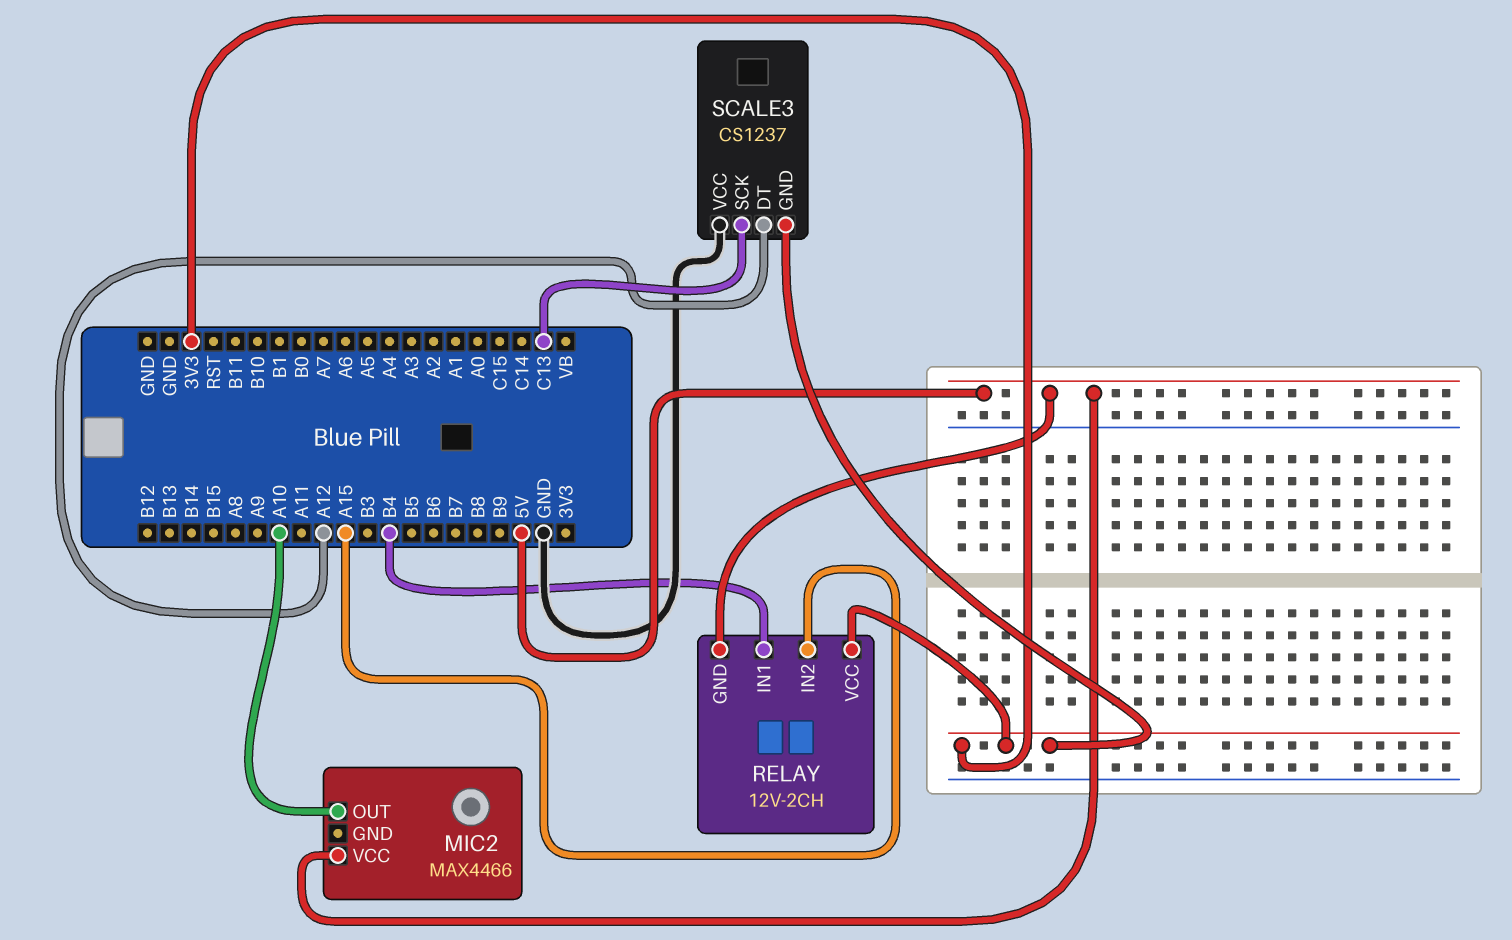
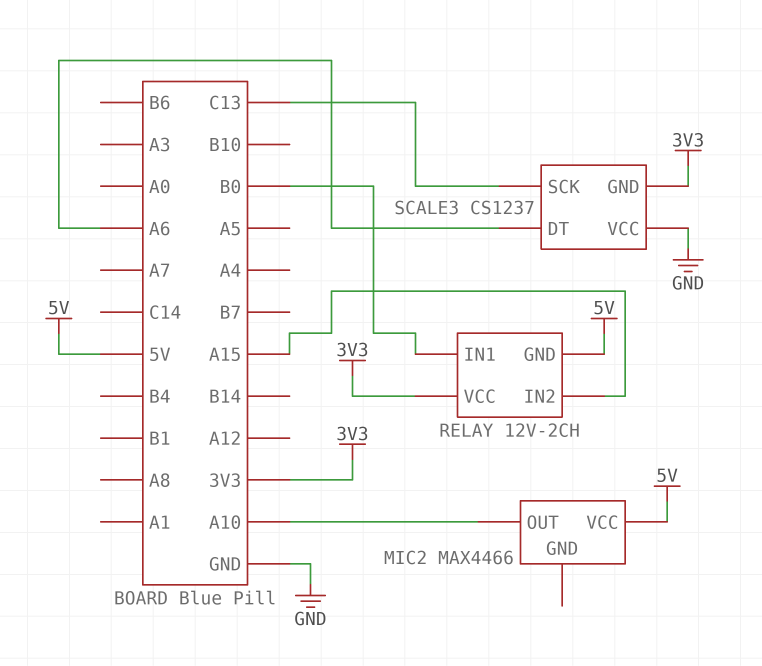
RELAY pin IN1: B4 -> B0
SCALE3 pin DT: A12 -> A6

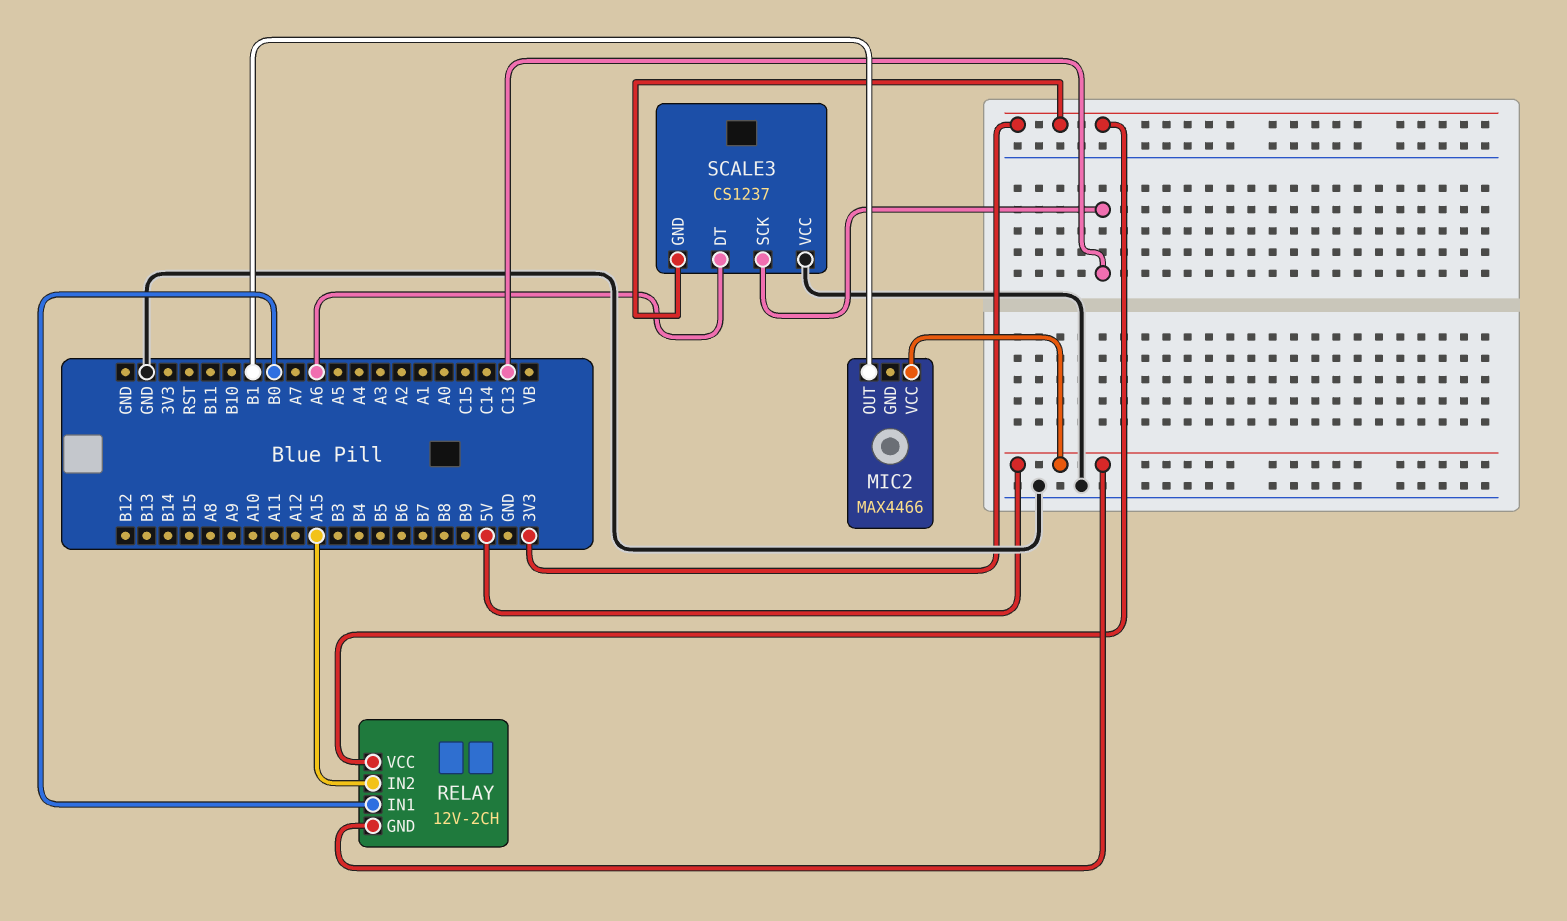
MIC2 pin OUT: A10 -> B1

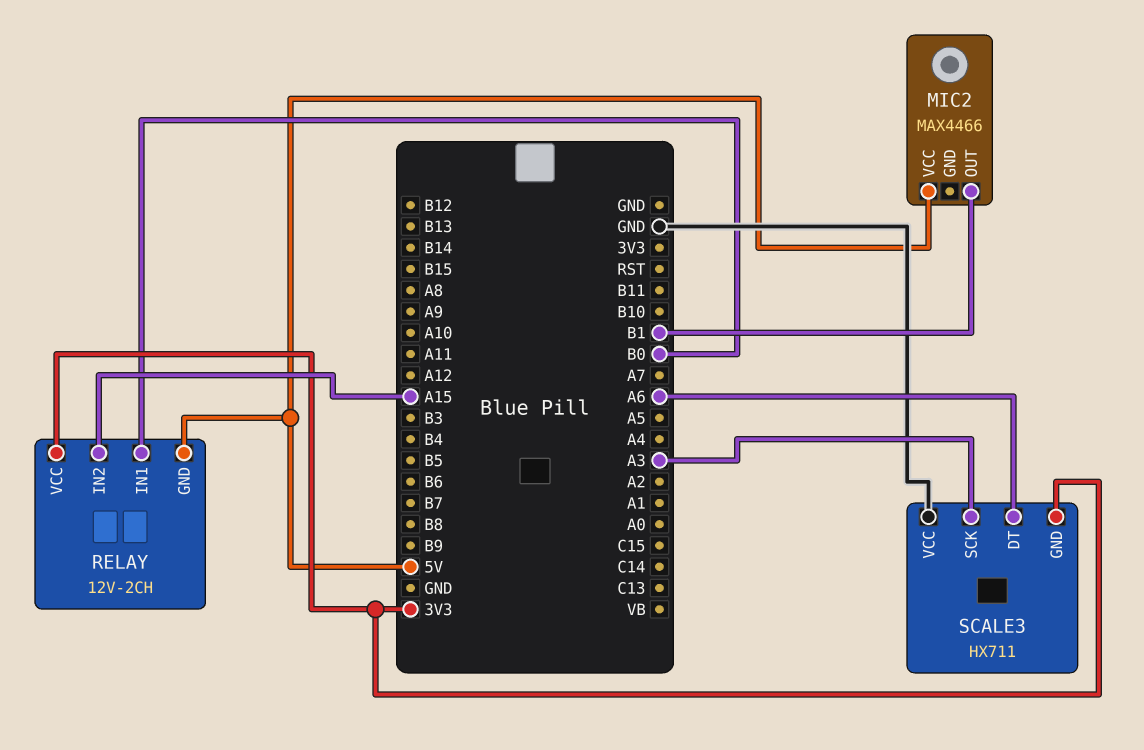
SCALE3: CS1237 -> HX711
SCALE3 pin SCK: C13 -> A3

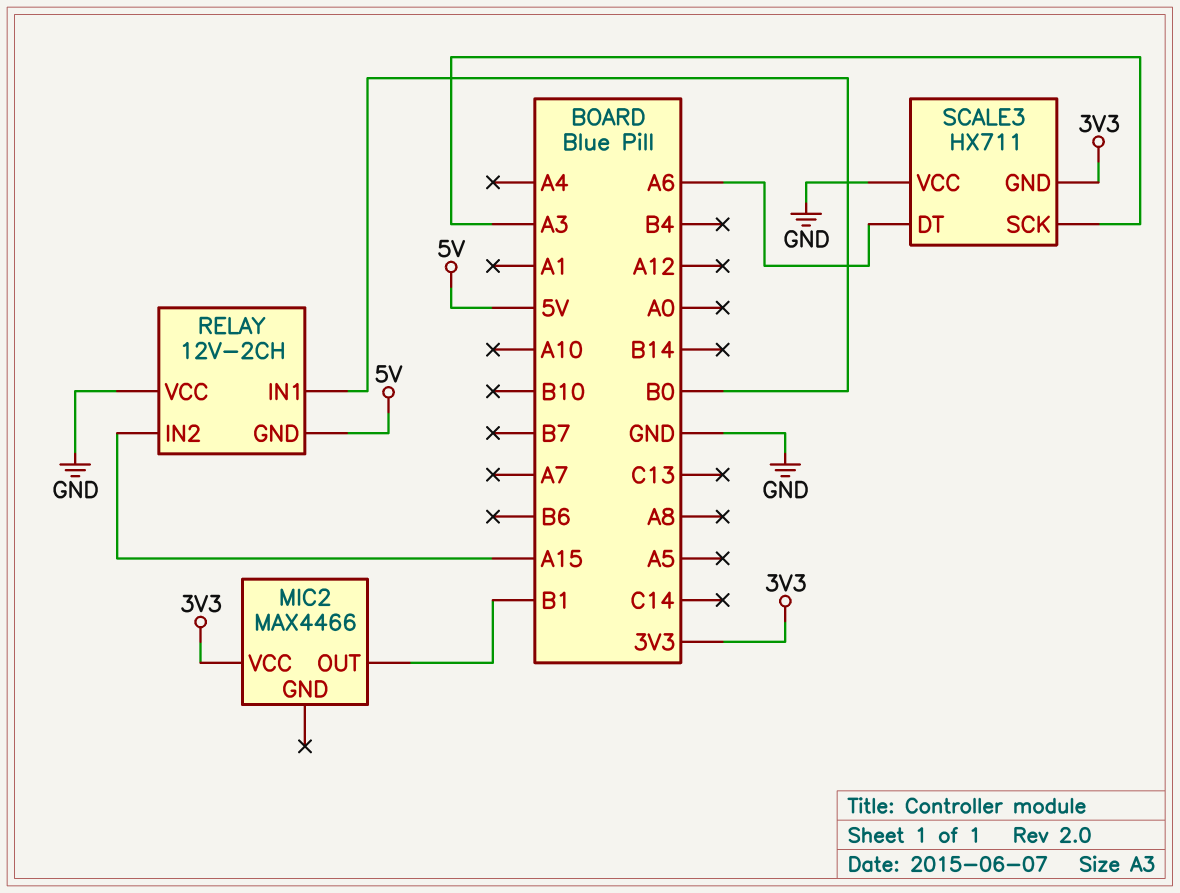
MIC2 pin VCC: 5V -> 3V3
RELAY pin VCC: 3V3 -> GND

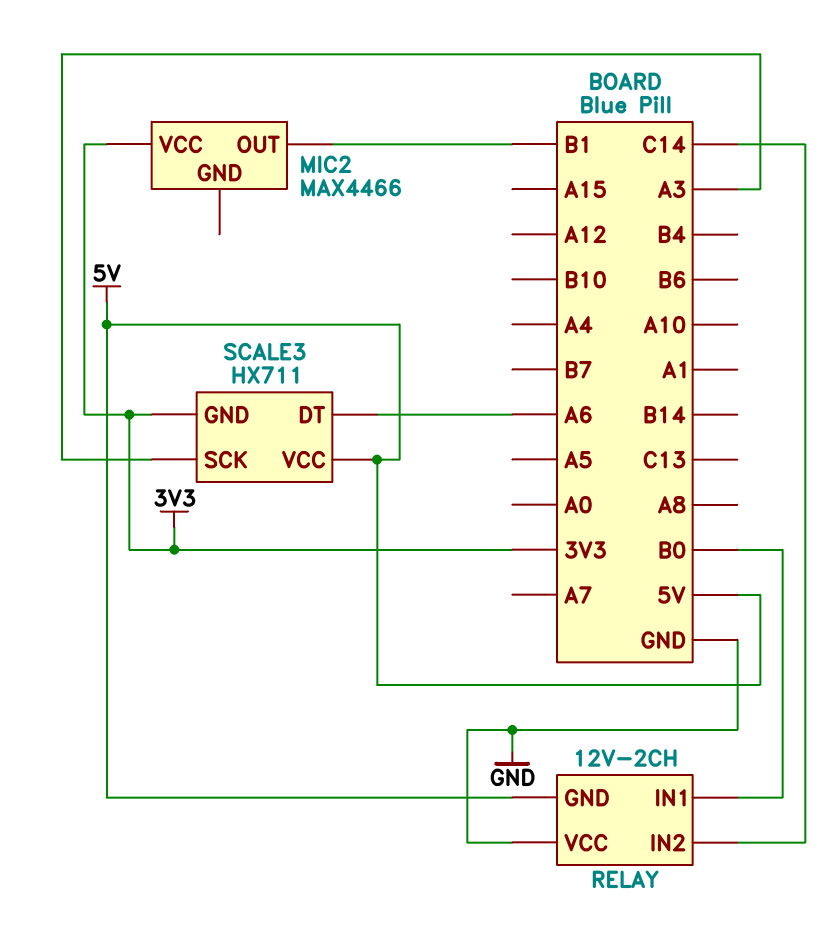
RELAY pin IN2: A15 -> C14
SCALE3 pin VCC: GND -> 5V

